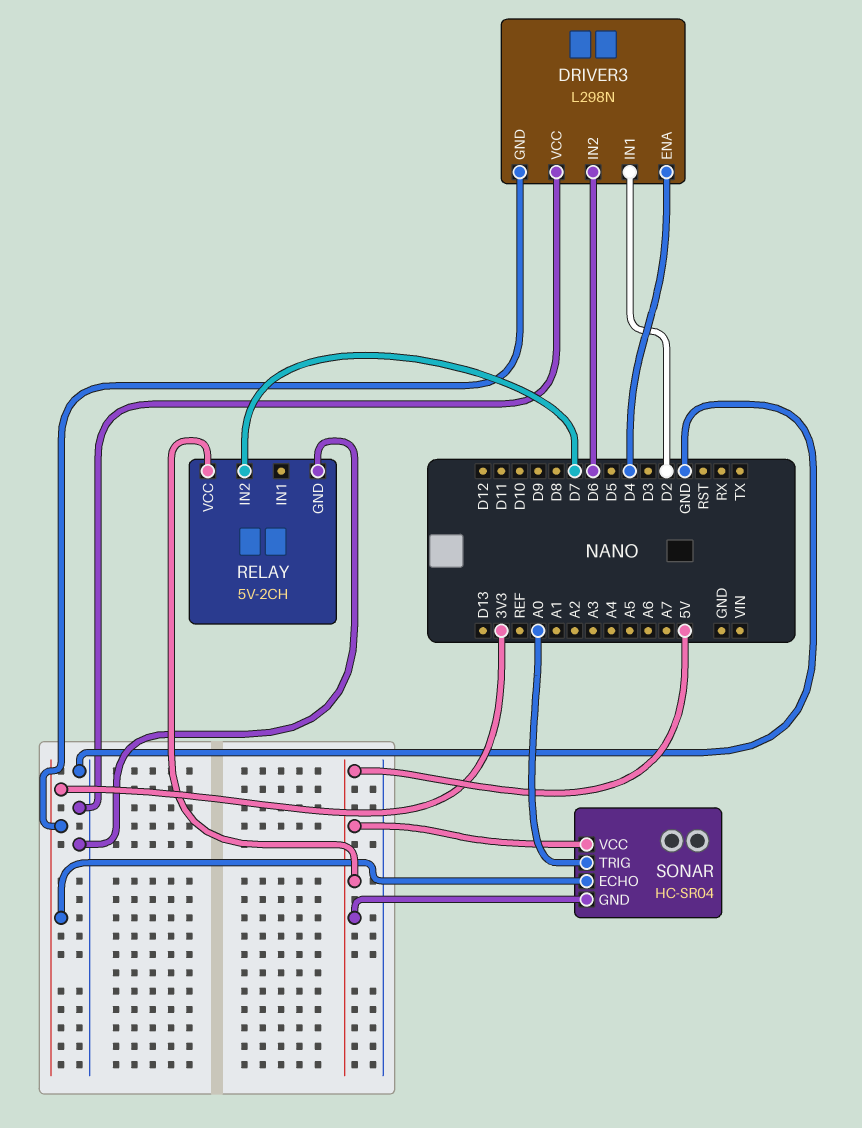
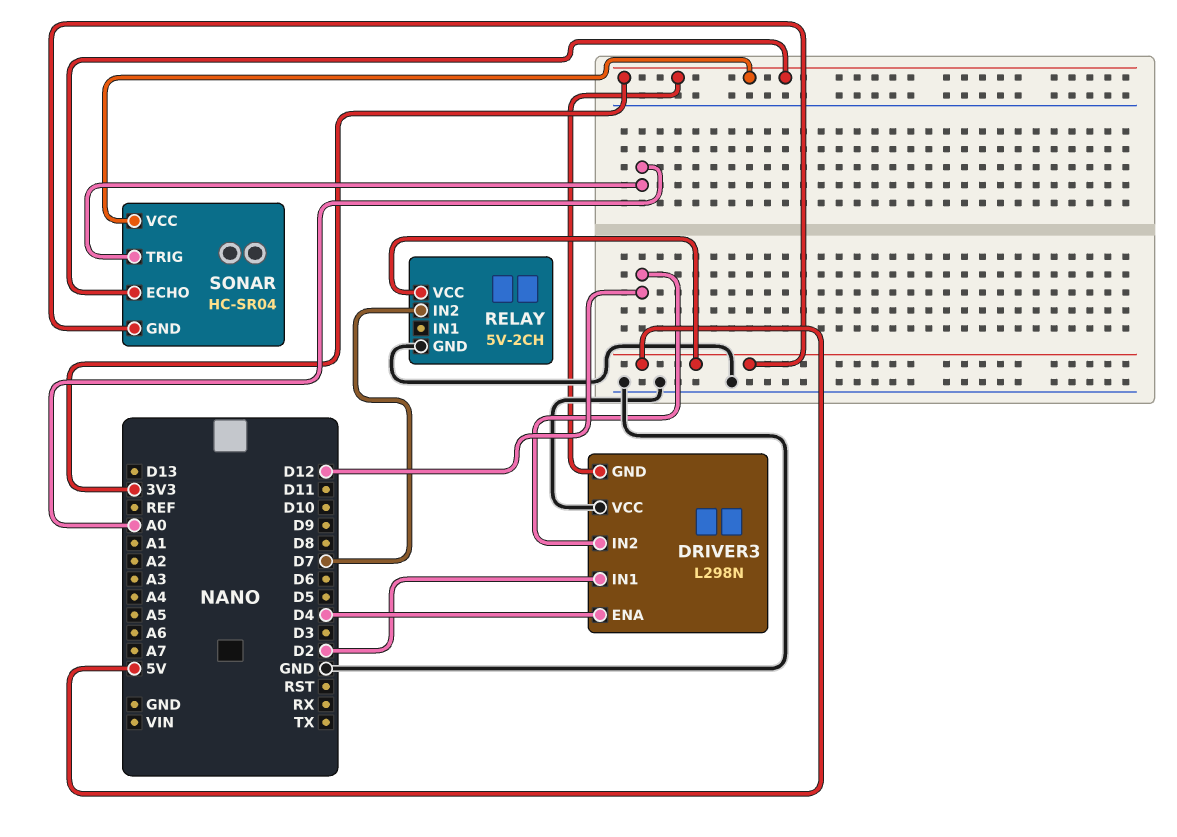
DRIVER3 pin IN2: D6 -> D12
SONAR pin VCC: 5V -> 3V3

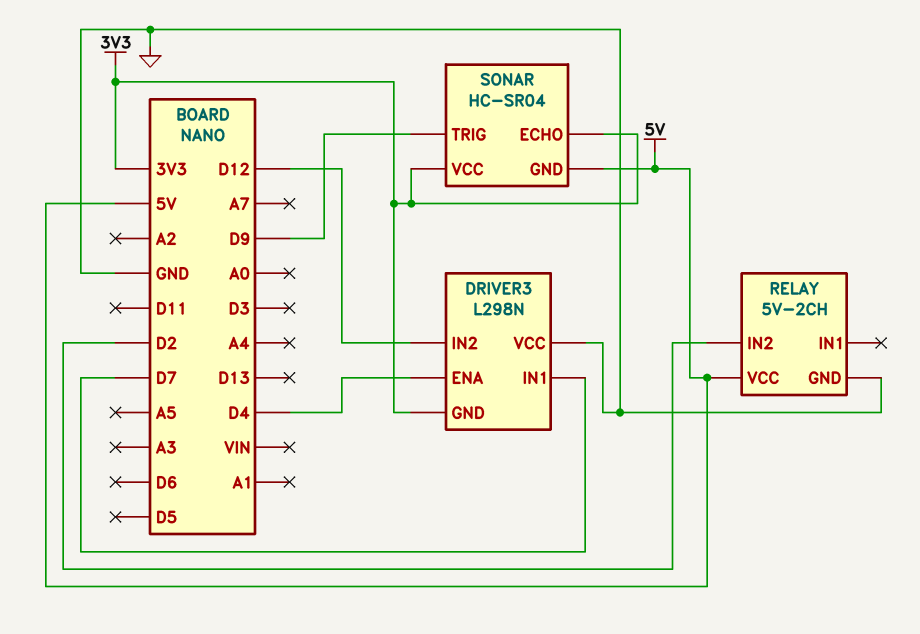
DRIVER3 pin IN1: D2 -> D7
RELAY pin IN2: D7 -> D2
SONAR pin TRIG: A0 -> D9

